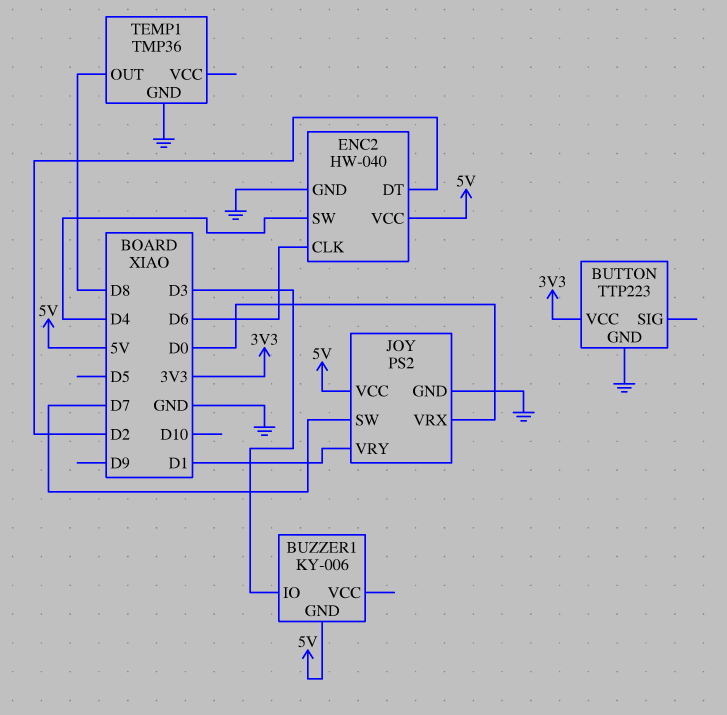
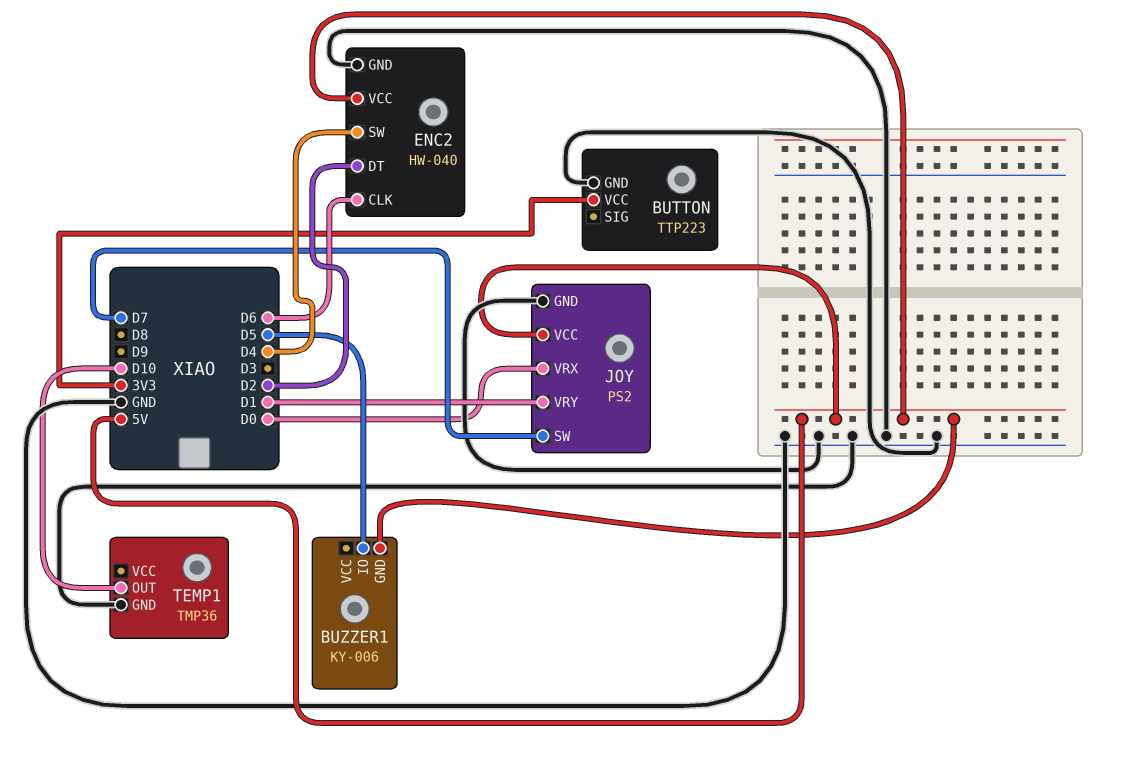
BUZZER1 pin IO: D3 -> D5
TEMP1 pin OUT: D8 -> D10

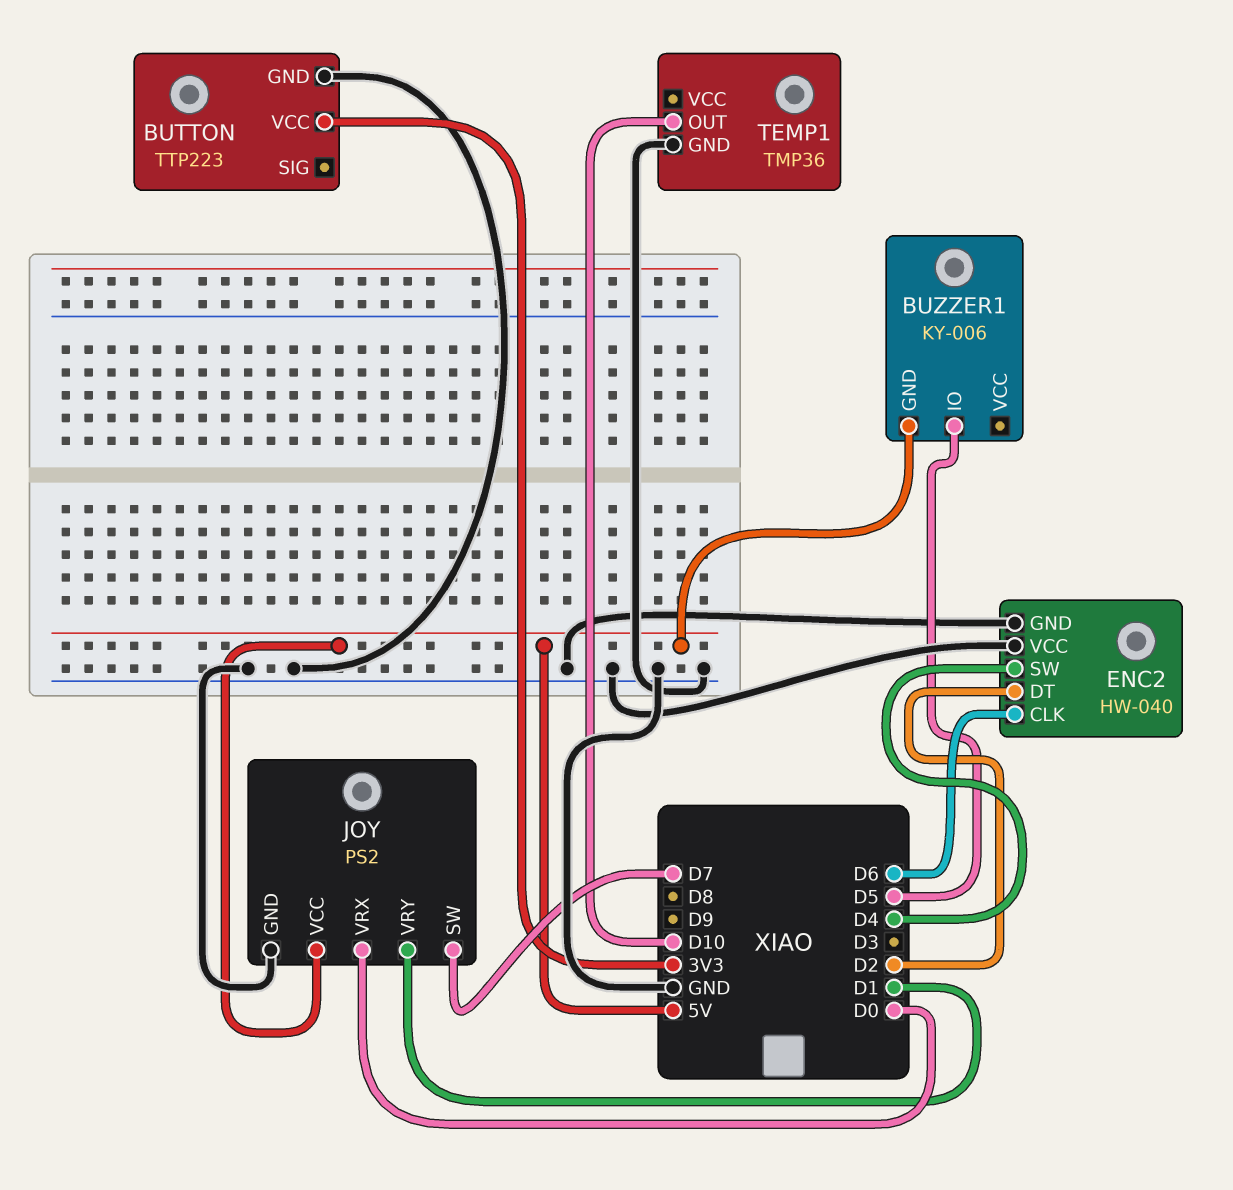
ENC2 pin VCC: 5V -> GND

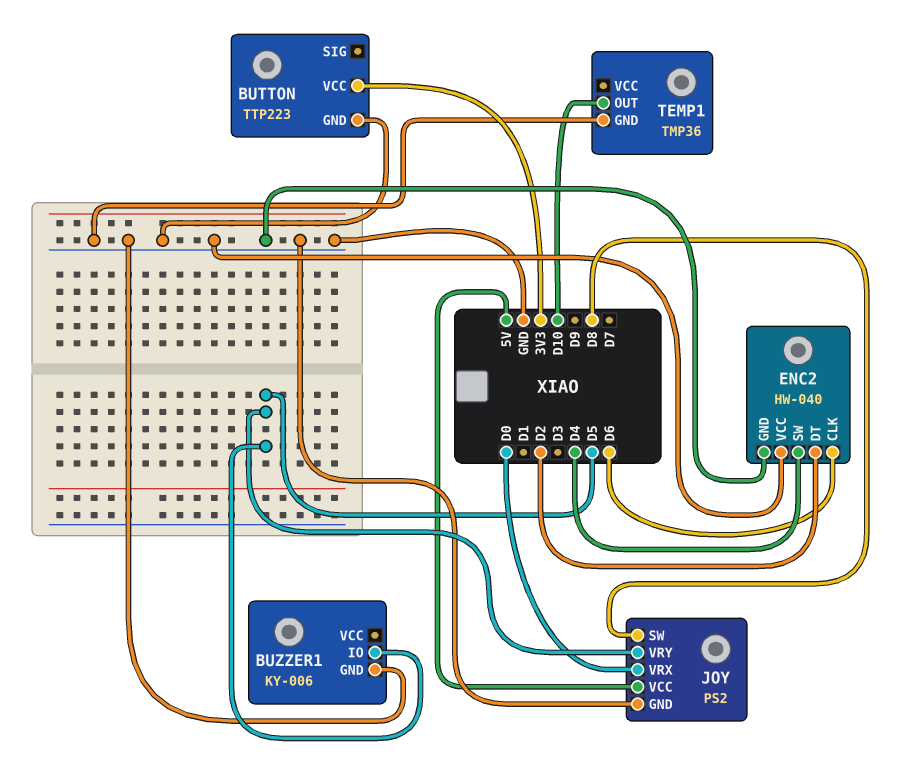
BUZZER1 pin GND: 5V -> GND
JOY pin SW: D7 -> D8
JOY pin VRY: D1 -> D5

